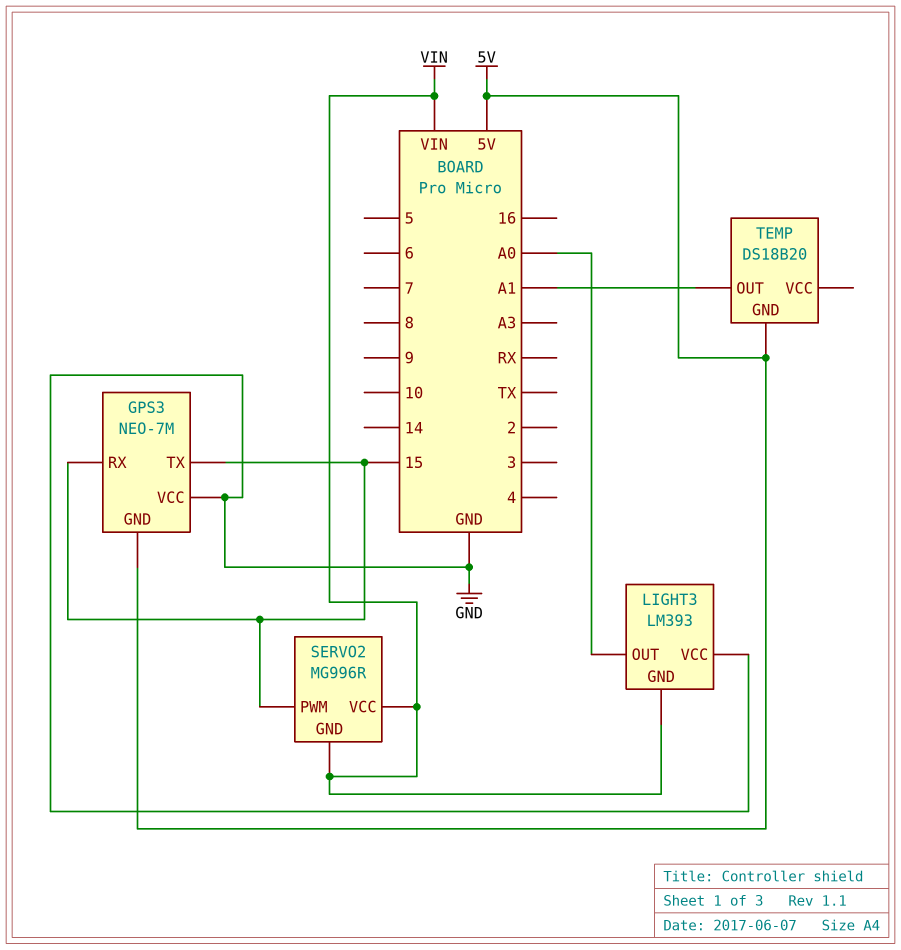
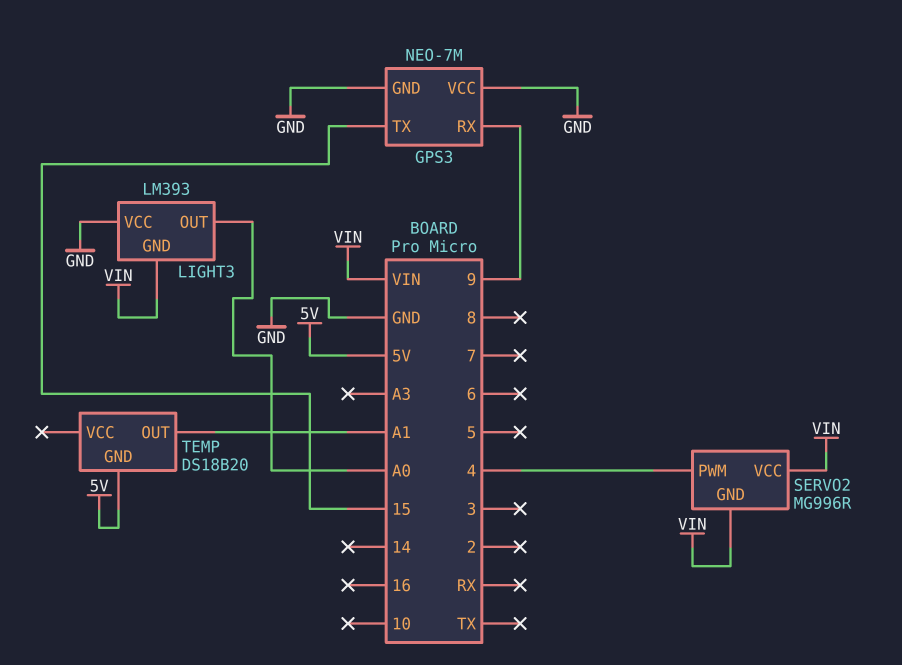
GPS3 pin GND: 5V -> GND
GPS3 pin RX: 15 -> 9
SERVO2 pin PWM: 15 -> 4

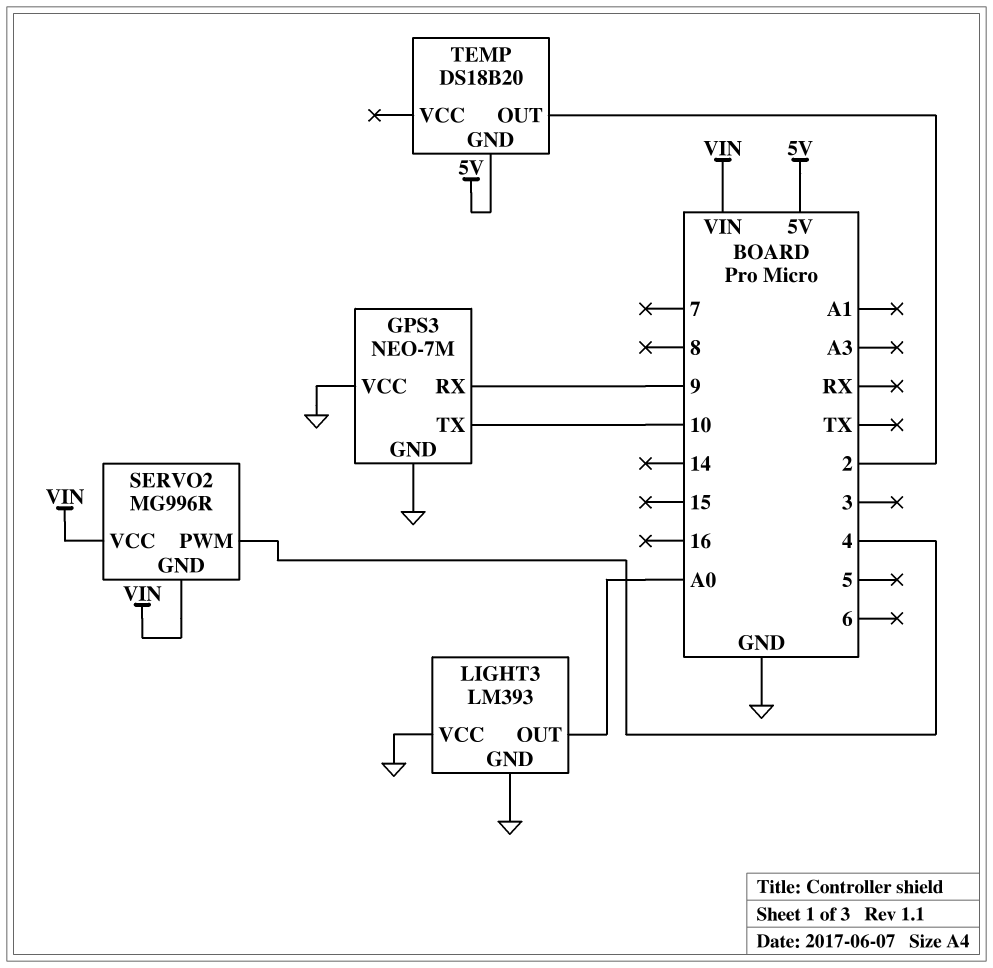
GPS3 pin TX: 15 -> 10
LIGHT3 pin GND: VIN -> GND
TEMP pin OUT: A1 -> 2

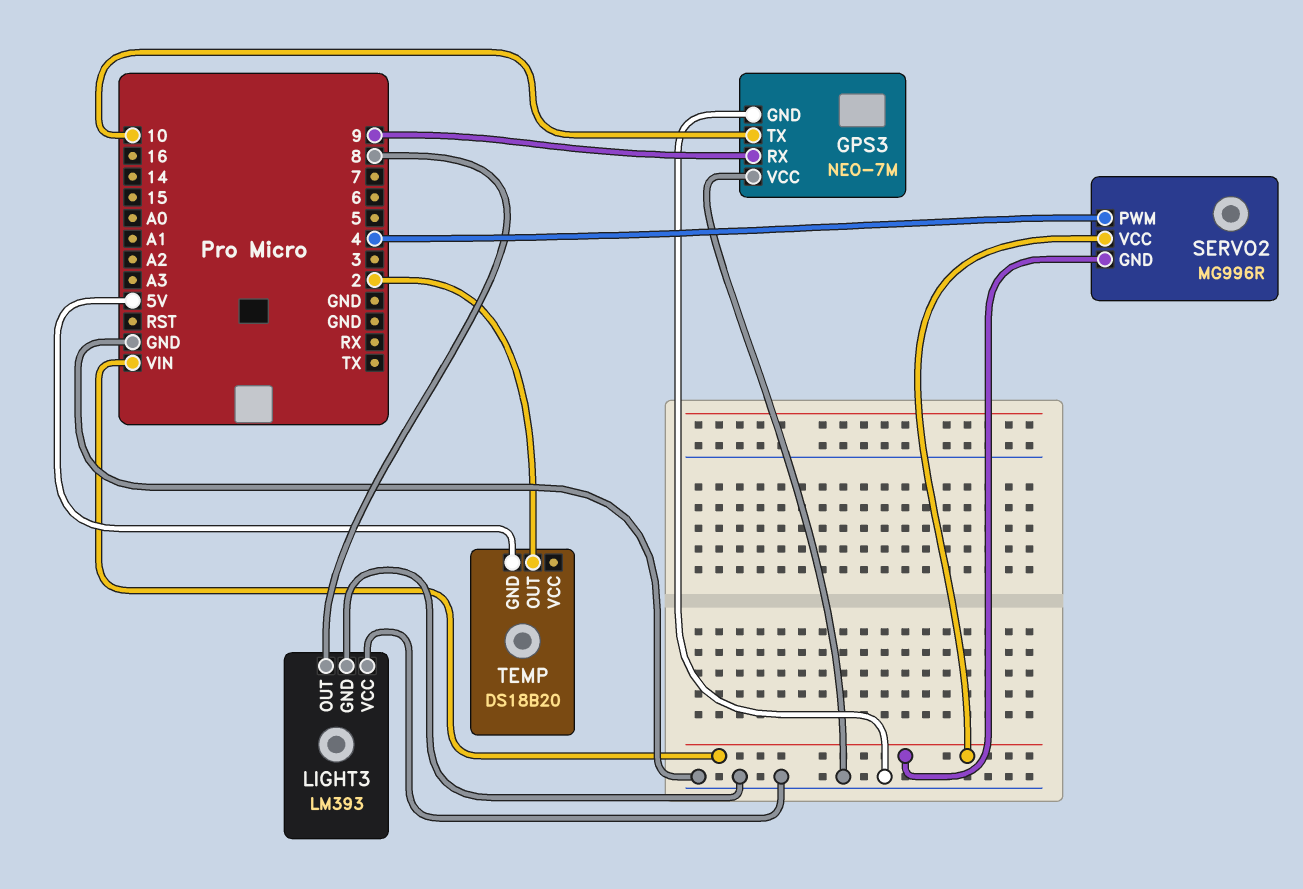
LIGHT3 pin OUT: A0 -> 8

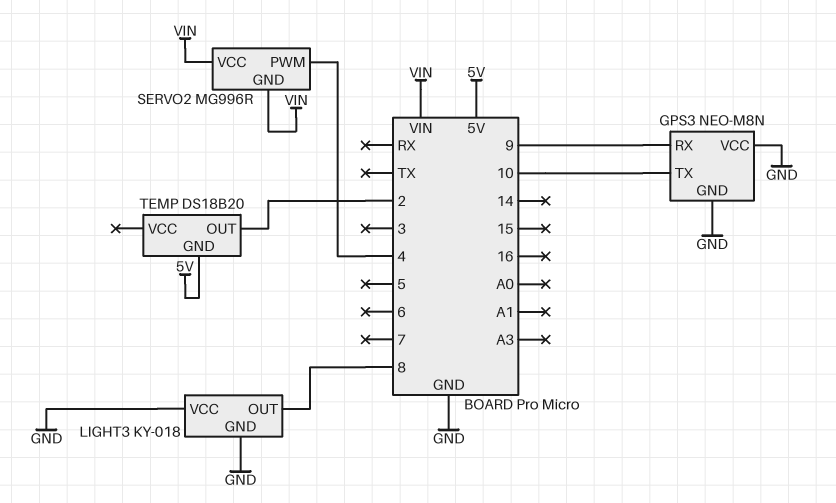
GPS3: NEO-7M -> NEO-M8N
LIGHT3: LM393 -> KY-018

